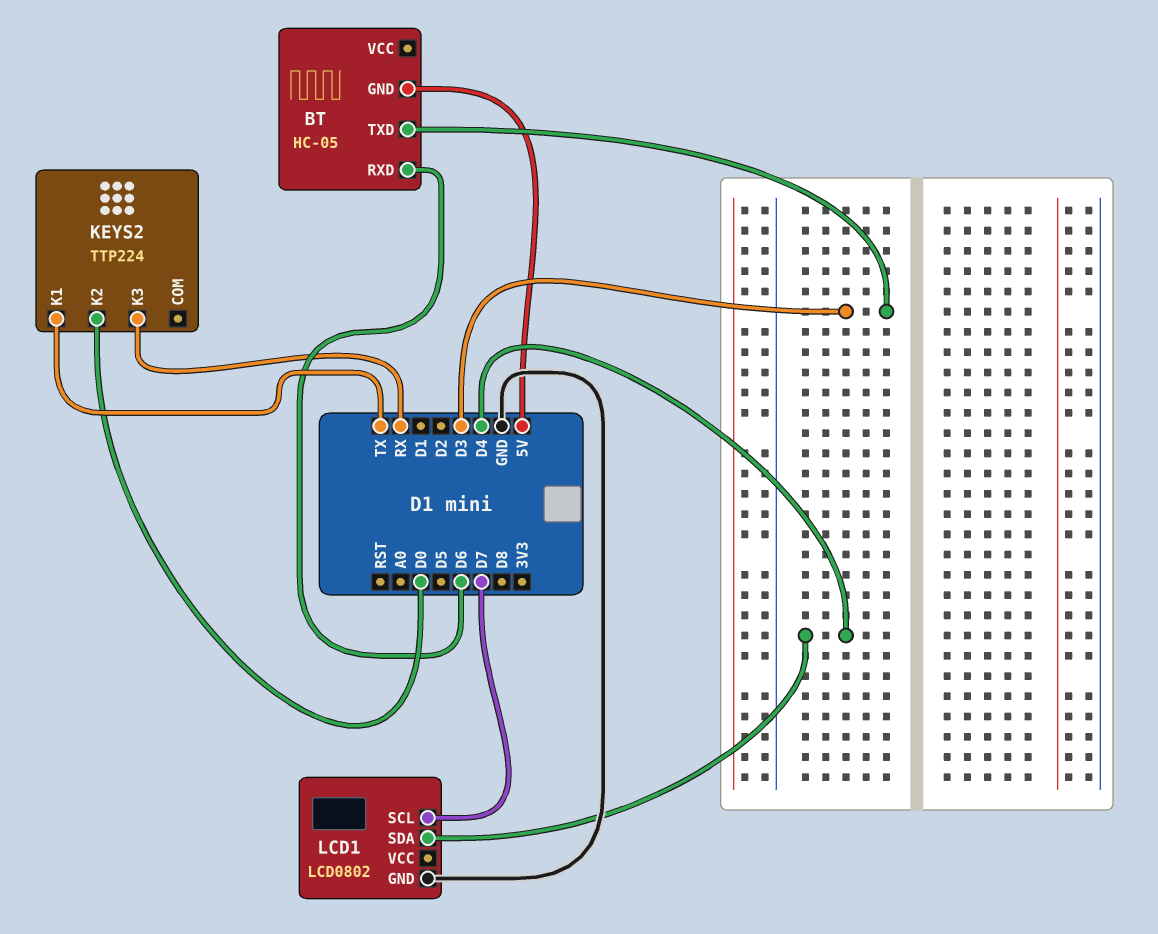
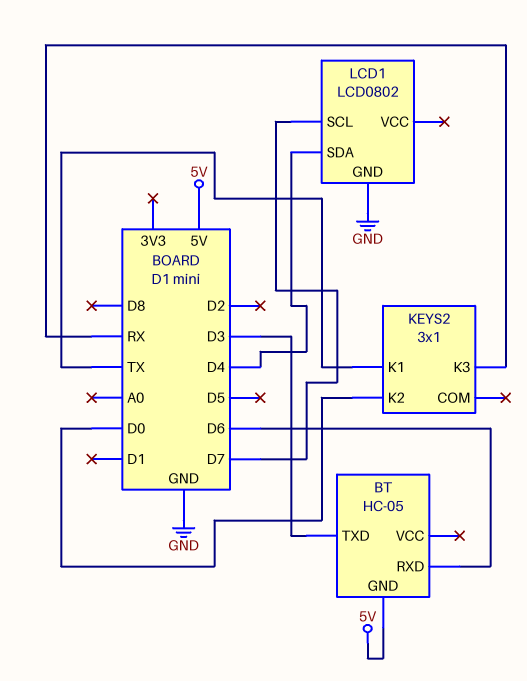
KEYS2: TTP224 -> 3x1

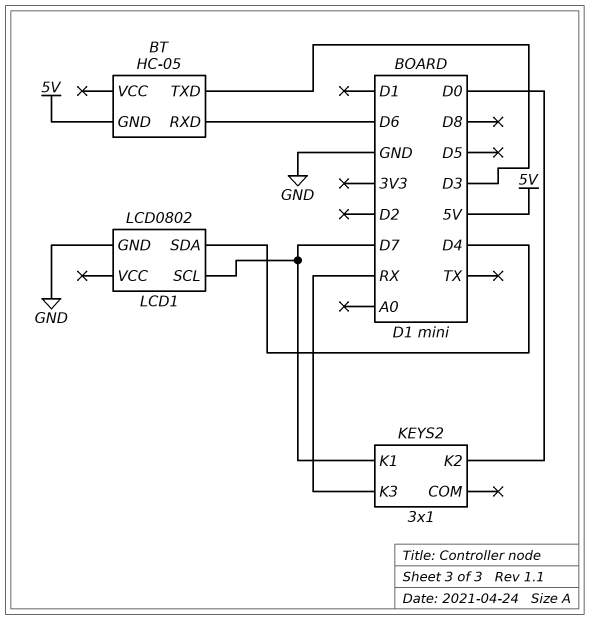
KEYS2 pin K1: TX -> D7

